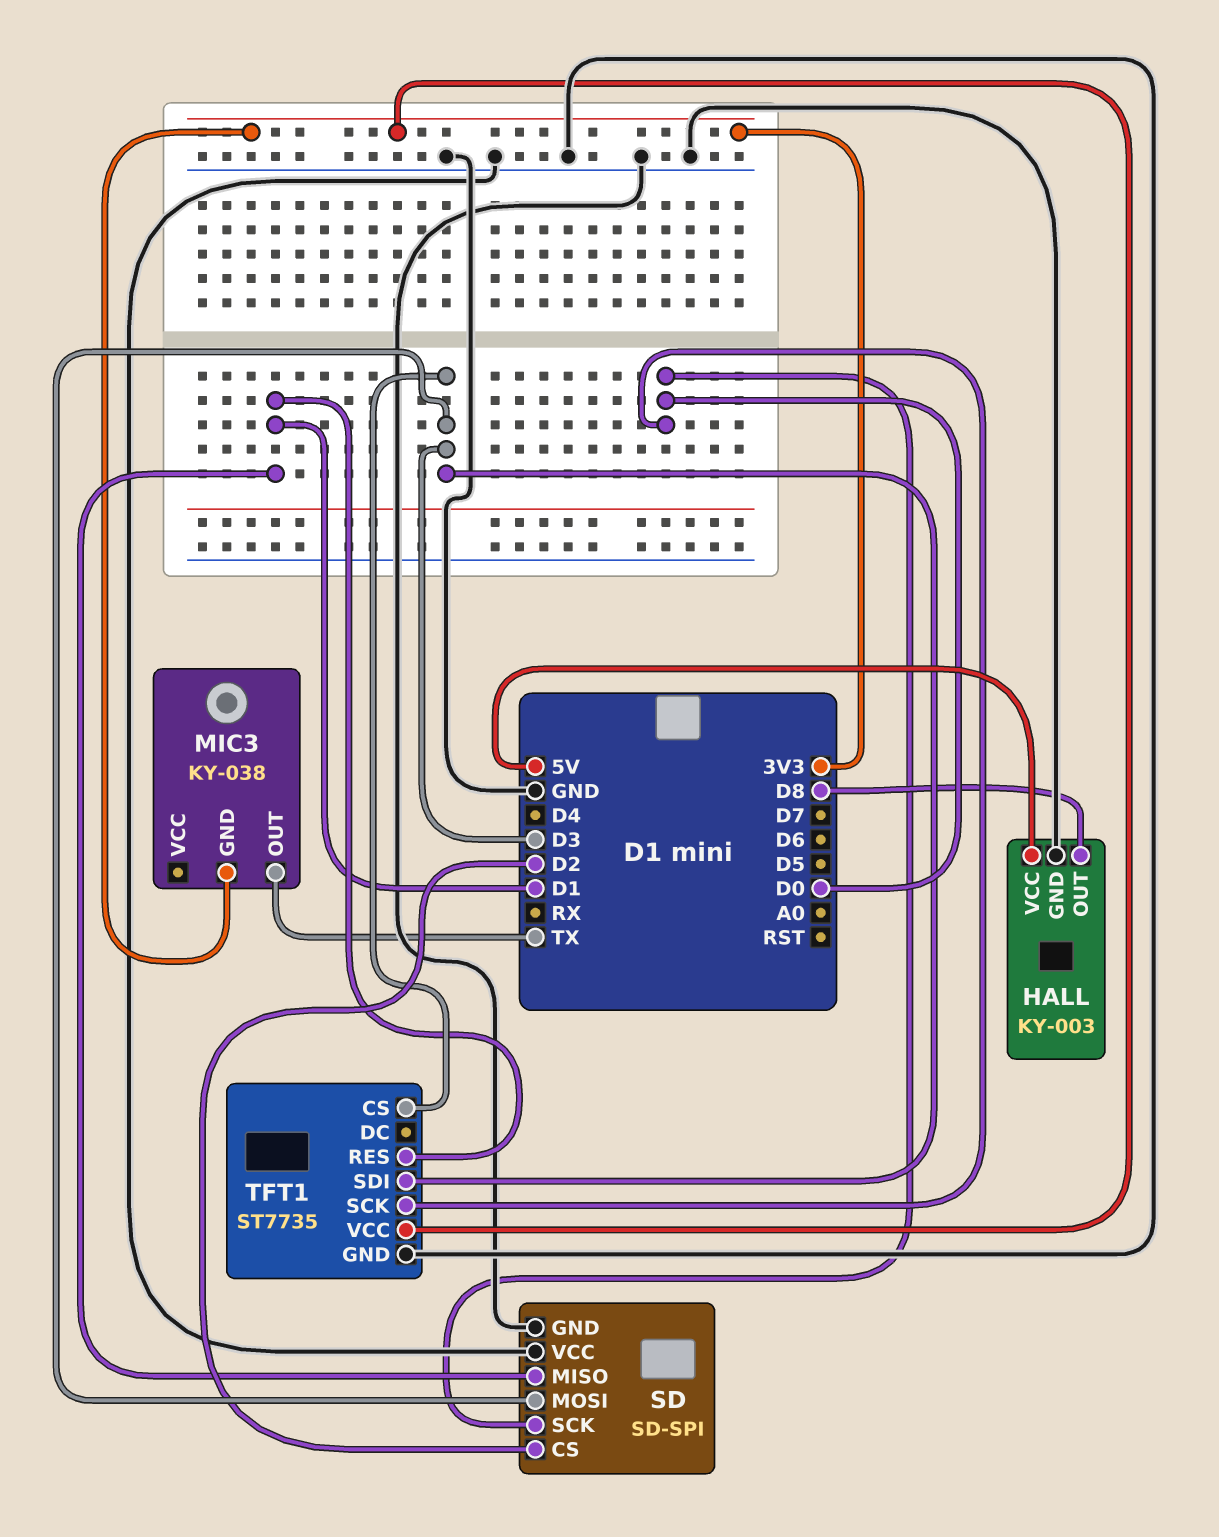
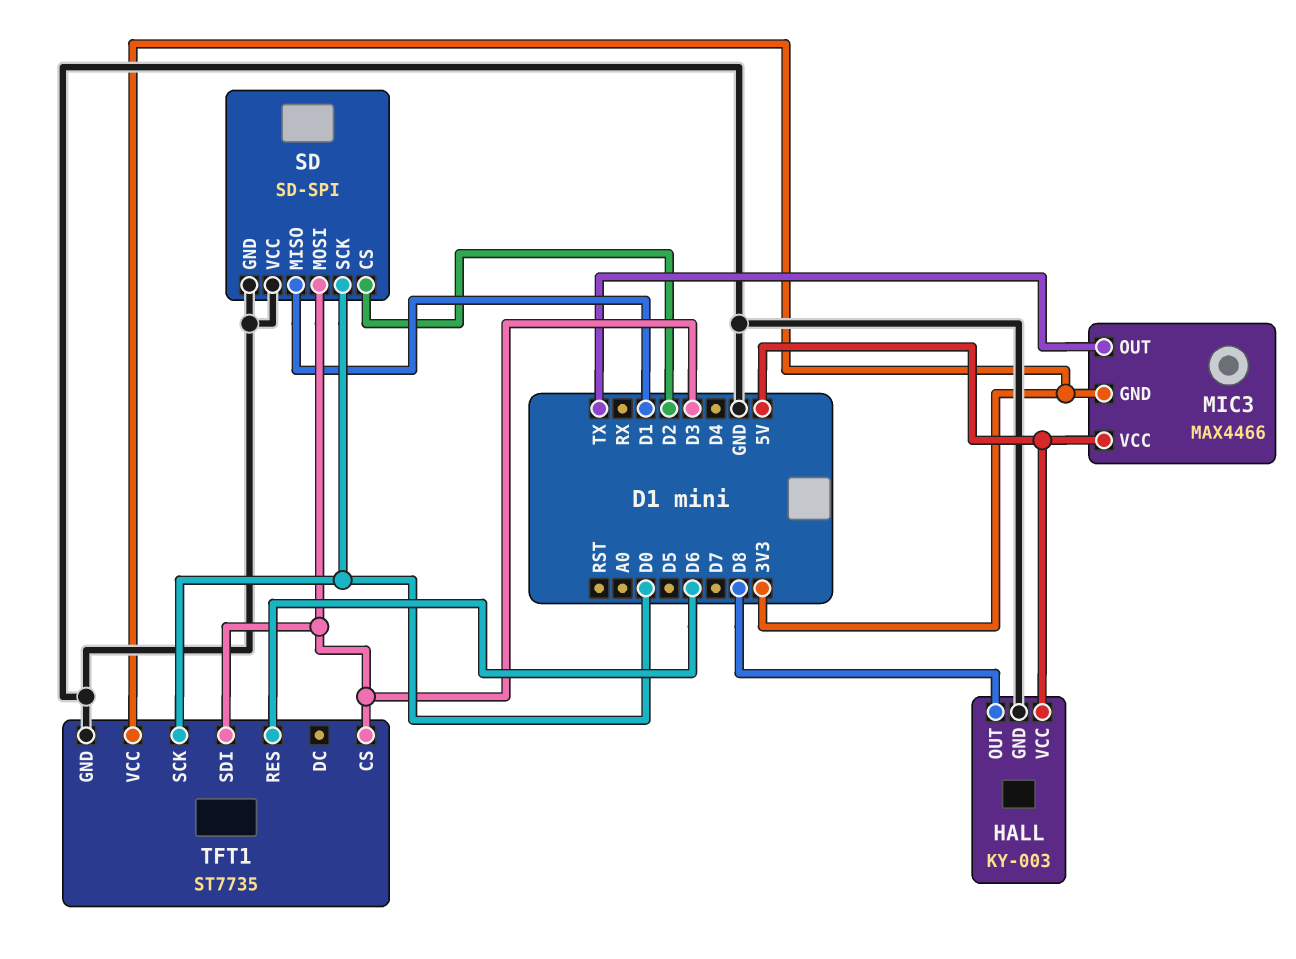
MIC3: KY-038 -> MAX4466
MIC3 pin VCC: none -> 5V
TFT1 pin RES: D1 -> D6

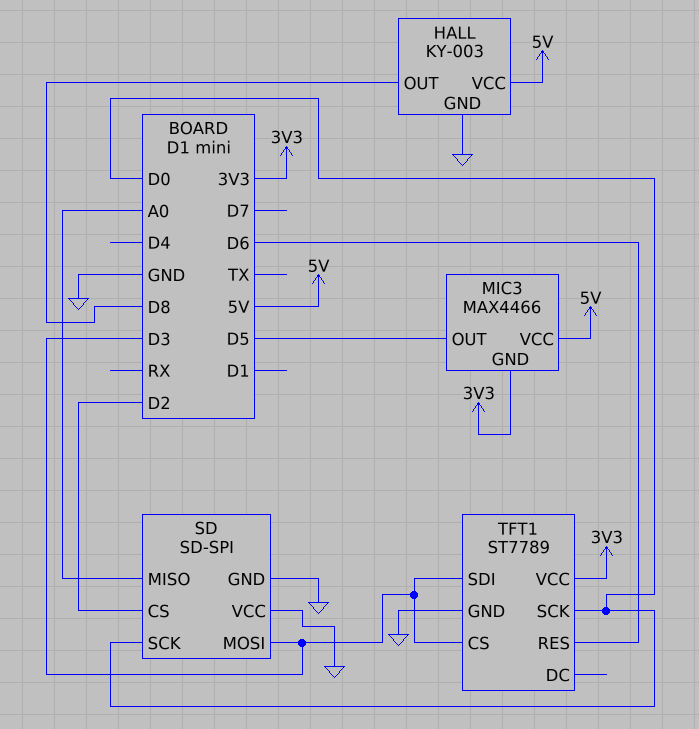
MIC3 pin OUT: TX -> D5
SD pin MISO: D1 -> A0
TFT1: ST7735 -> ST7789

